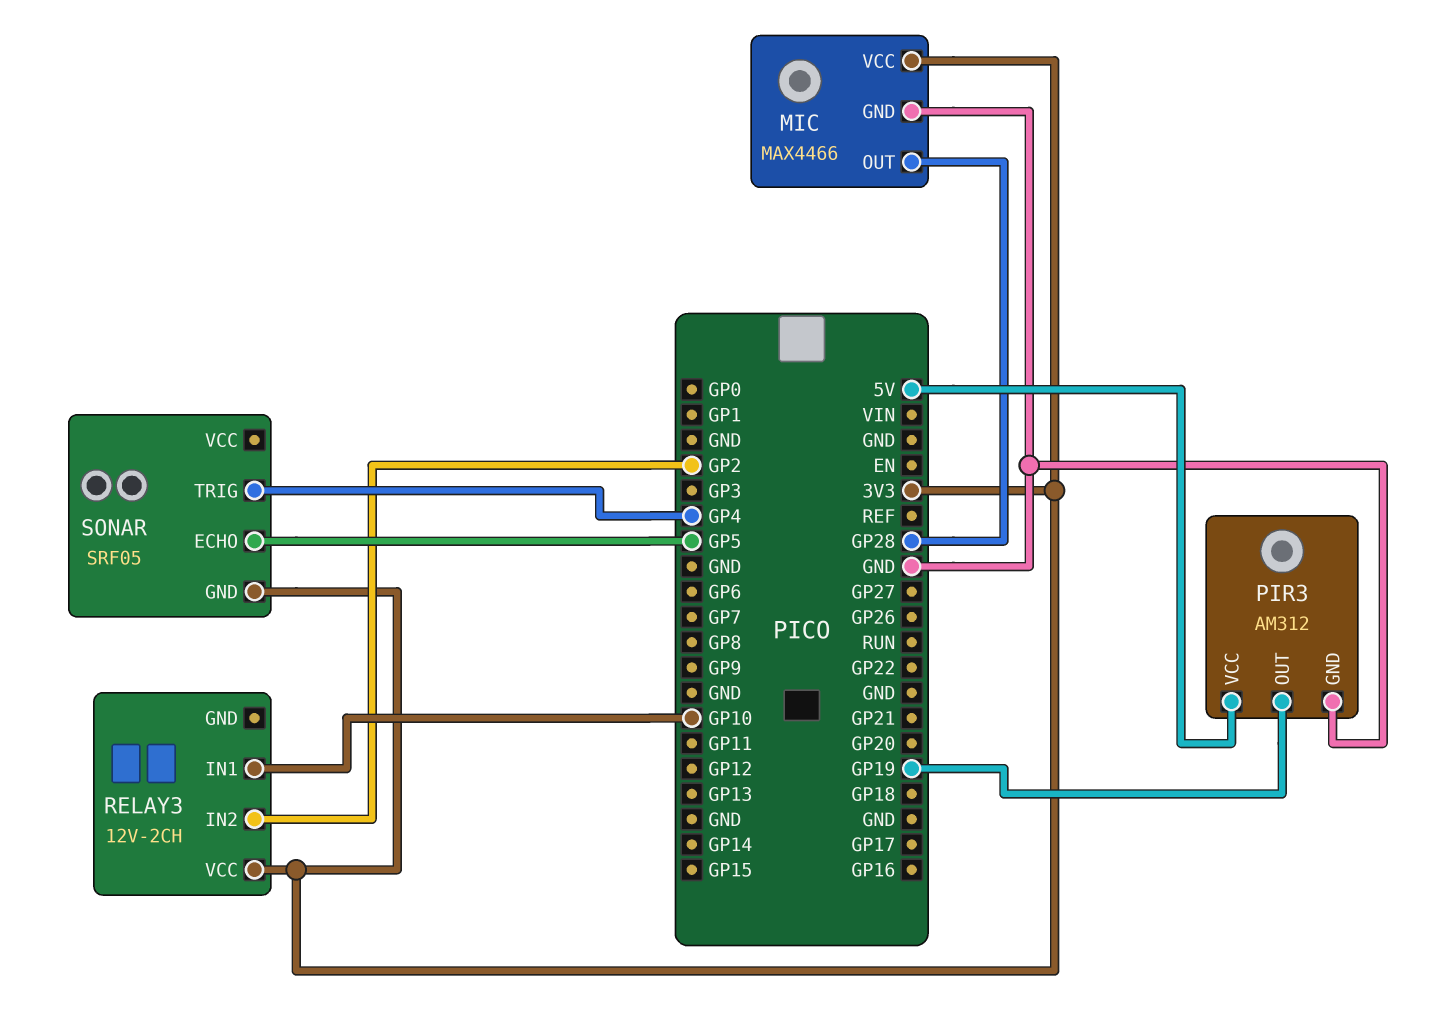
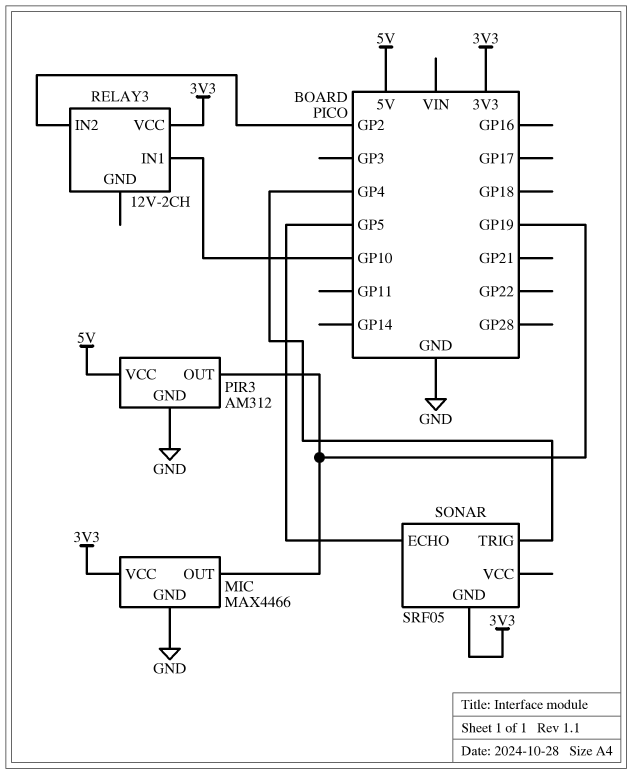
MIC pin OUT: GP28 -> GP19

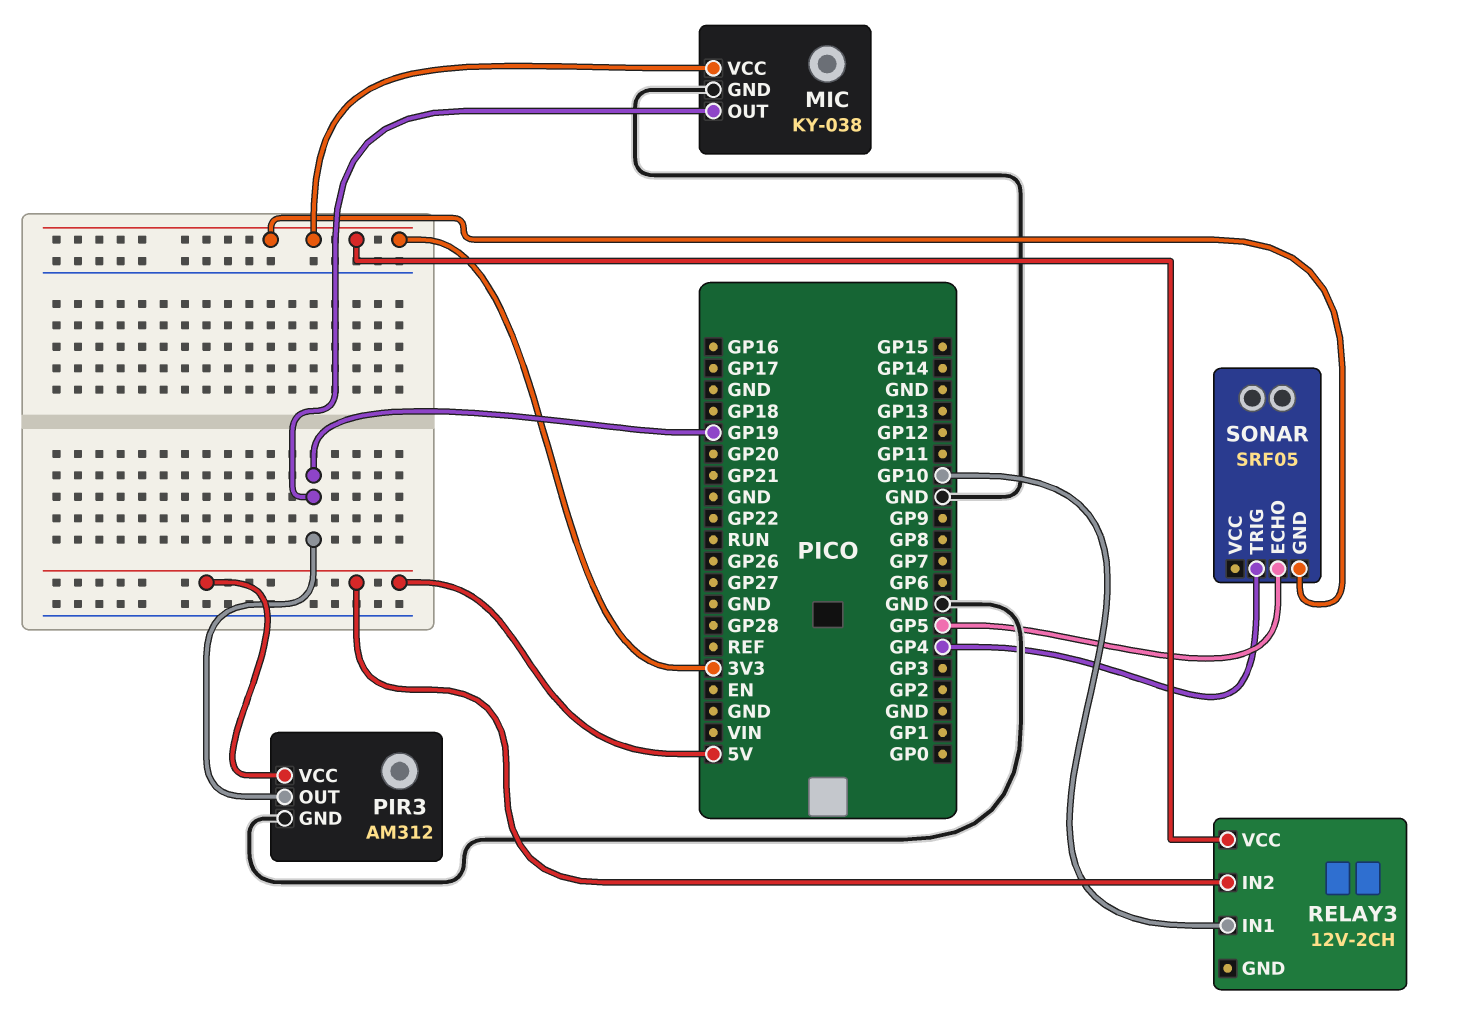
MIC: MAX4466 -> KY-038
RELAY3 pin IN2: GP2 -> 5V

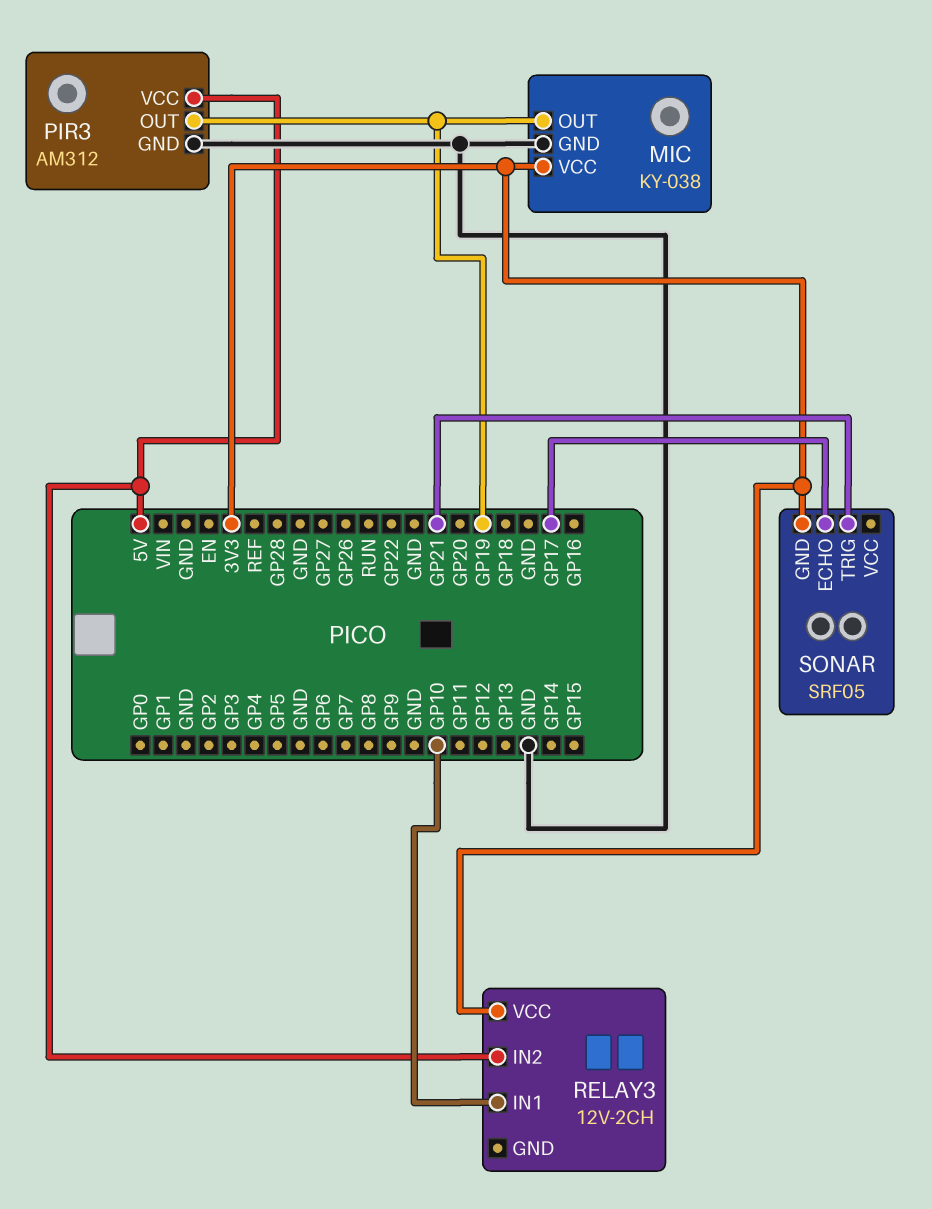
SONAR pin ECHO: GP5 -> GP17
SONAR pin TRIG: GP4 -> GP21

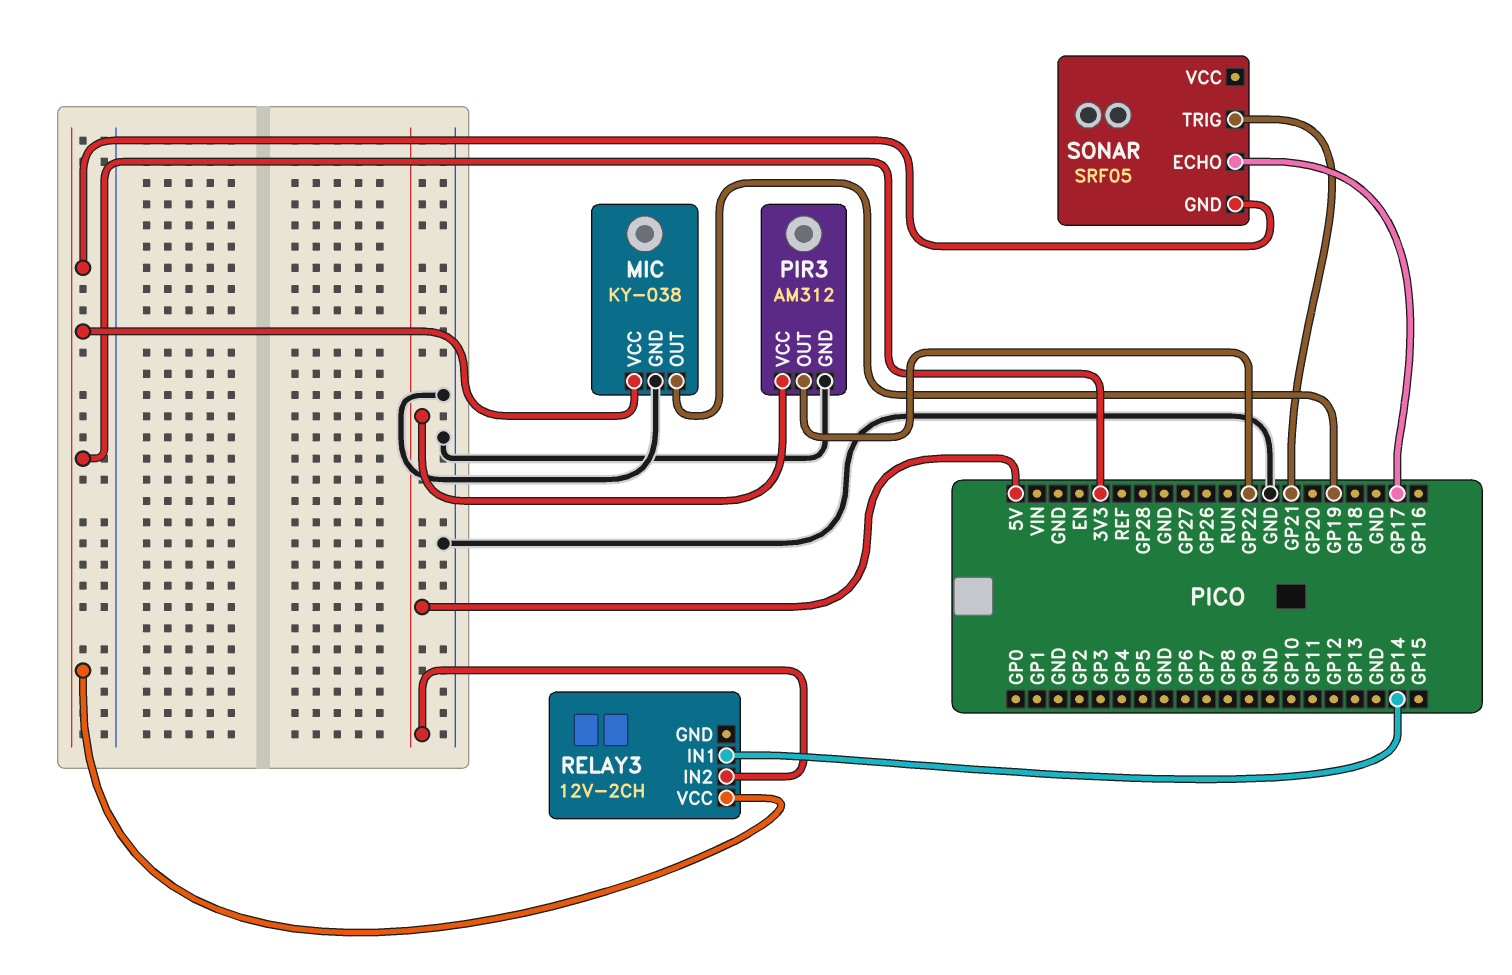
PIR3 pin OUT: GP19 -> GP22
RELAY3 pin IN1: GP10 -> GP14

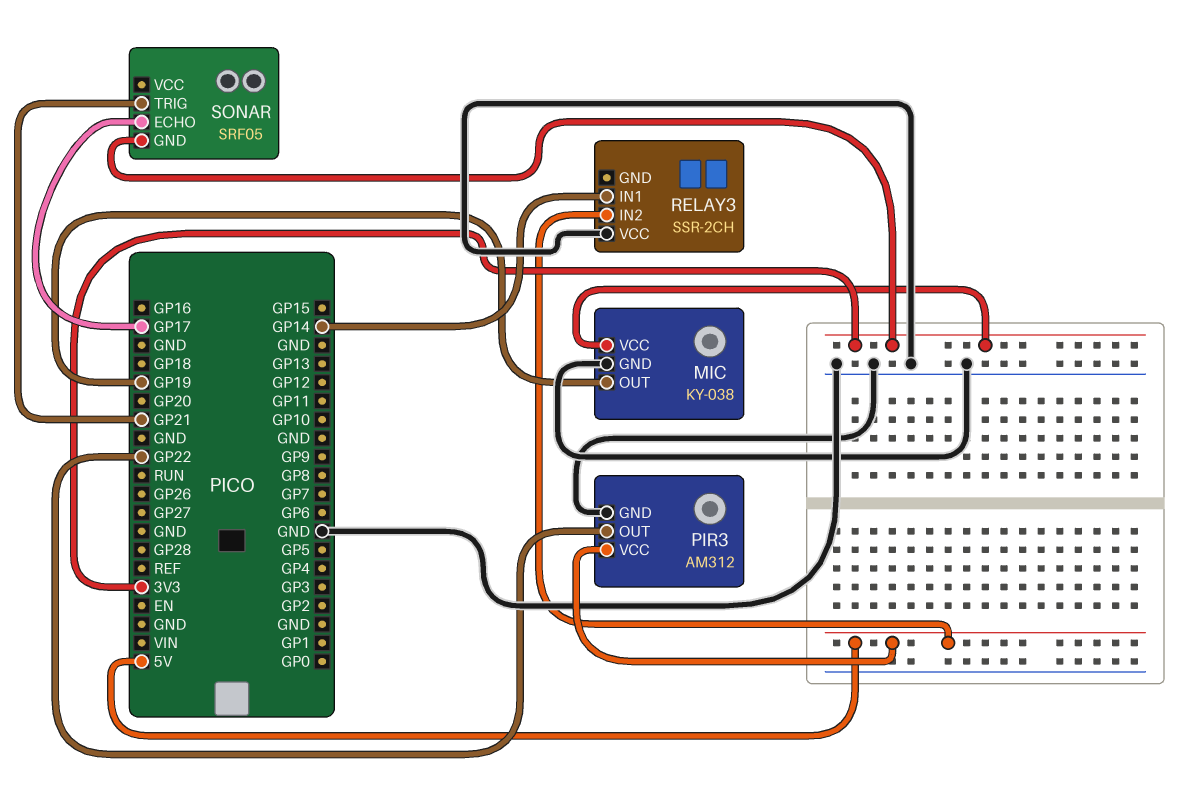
RELAY3: 12V-2CH -> SSR-2CH
RELAY3 pin VCC: 3V3 -> GND

